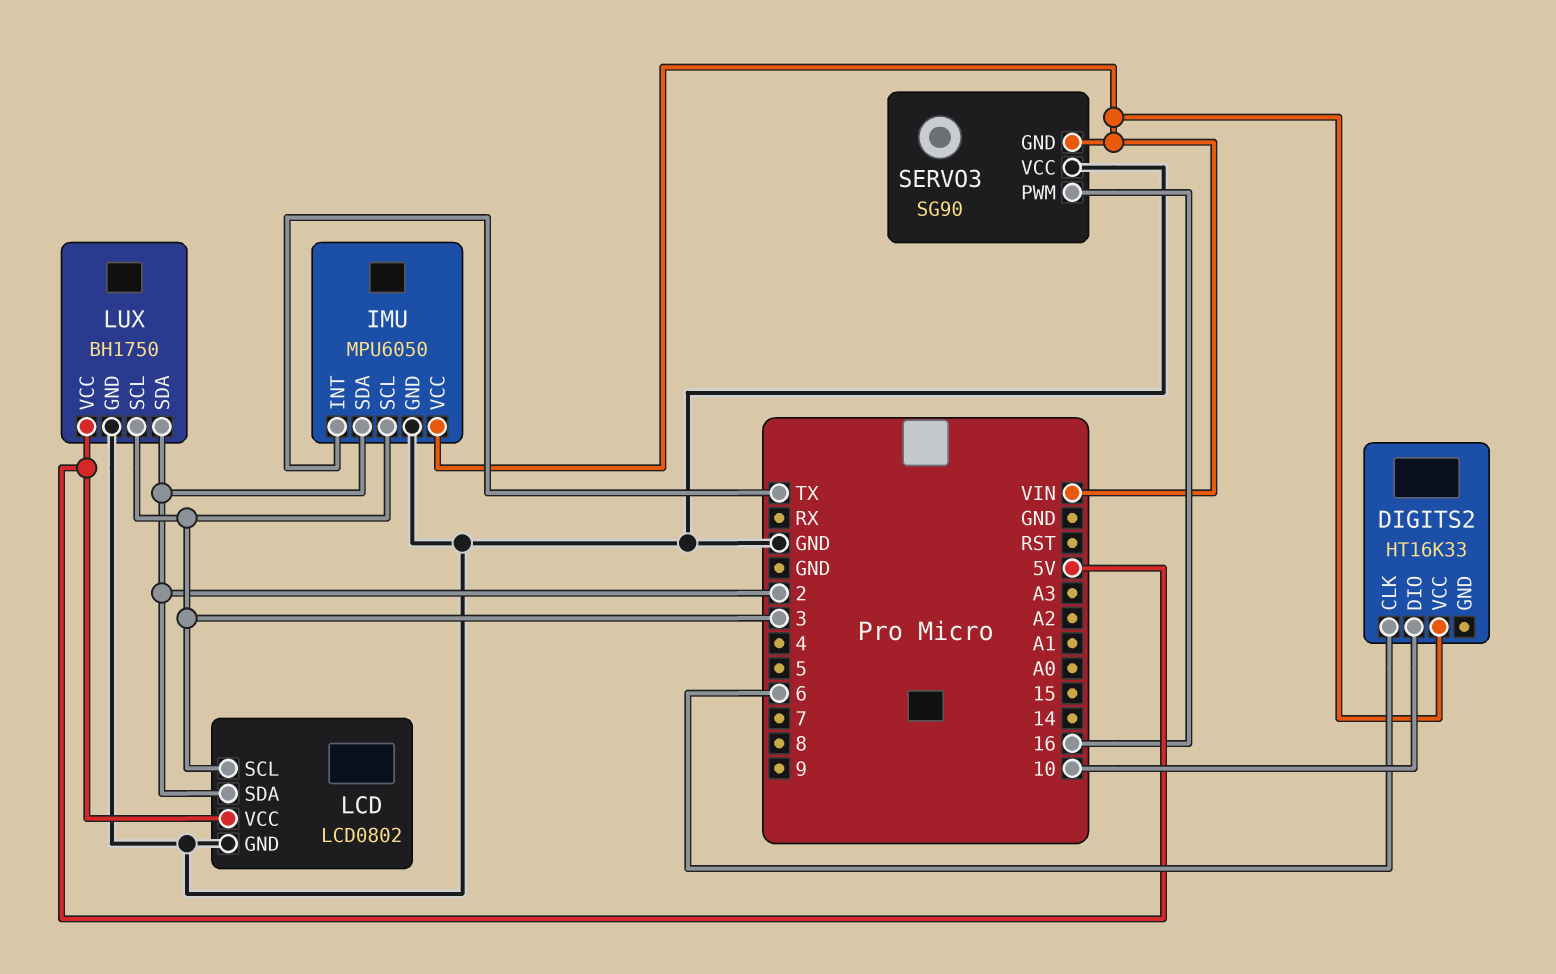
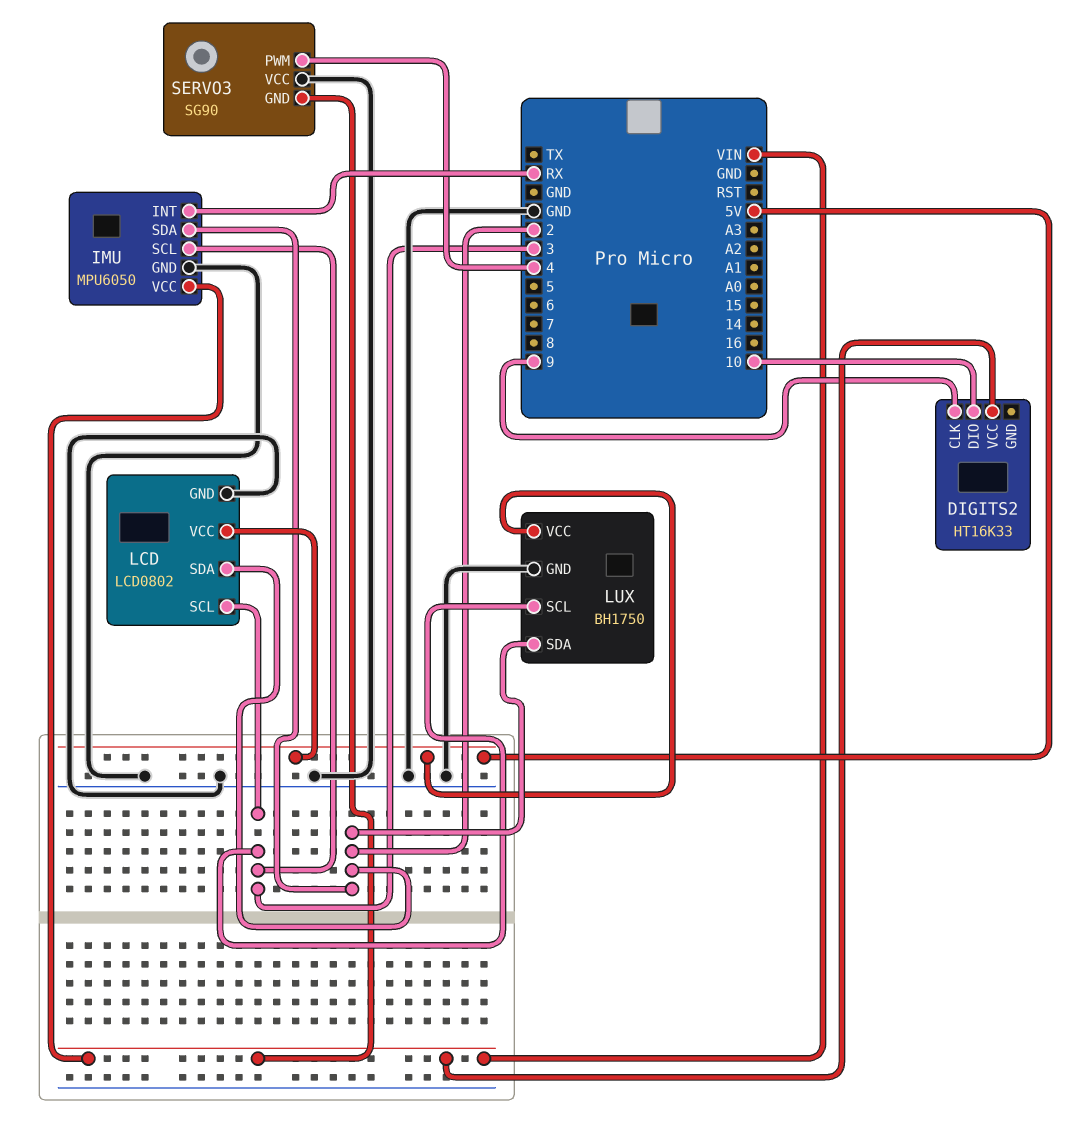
DIGITS2 pin CLK: 6 -> 9
IMU pin INT: TX -> RX
SERVO3 pin PWM: 16 -> 4

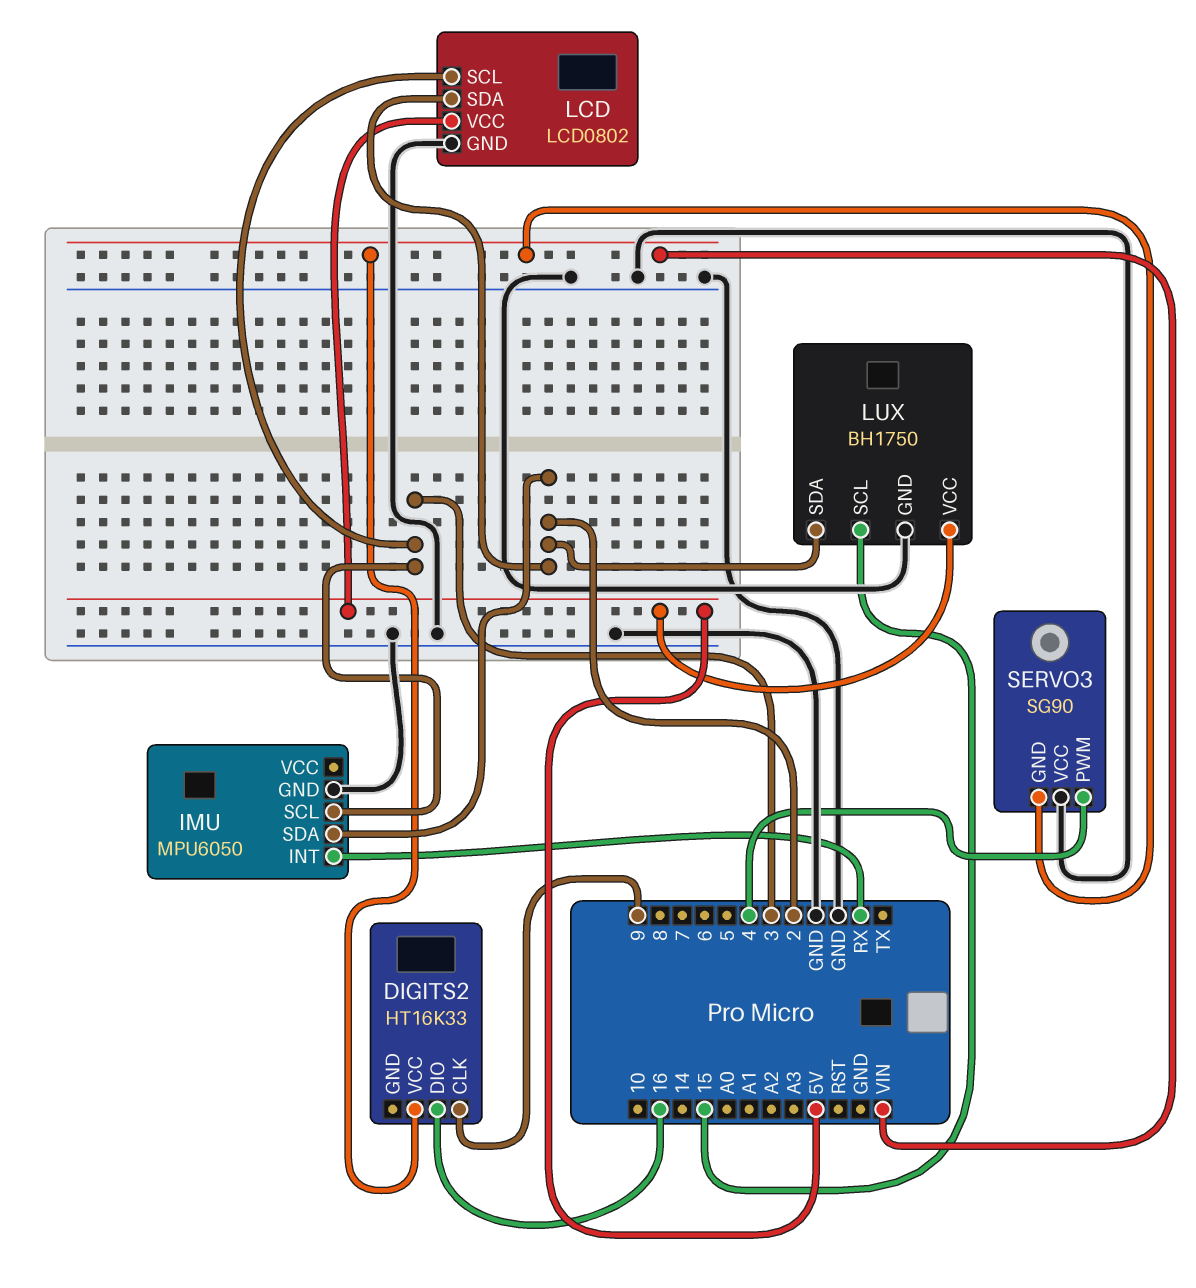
DIGITS2 pin DIO: 10 -> 16
IMU pin VCC: VIN -> none
LUX pin SCL: 3 -> 15

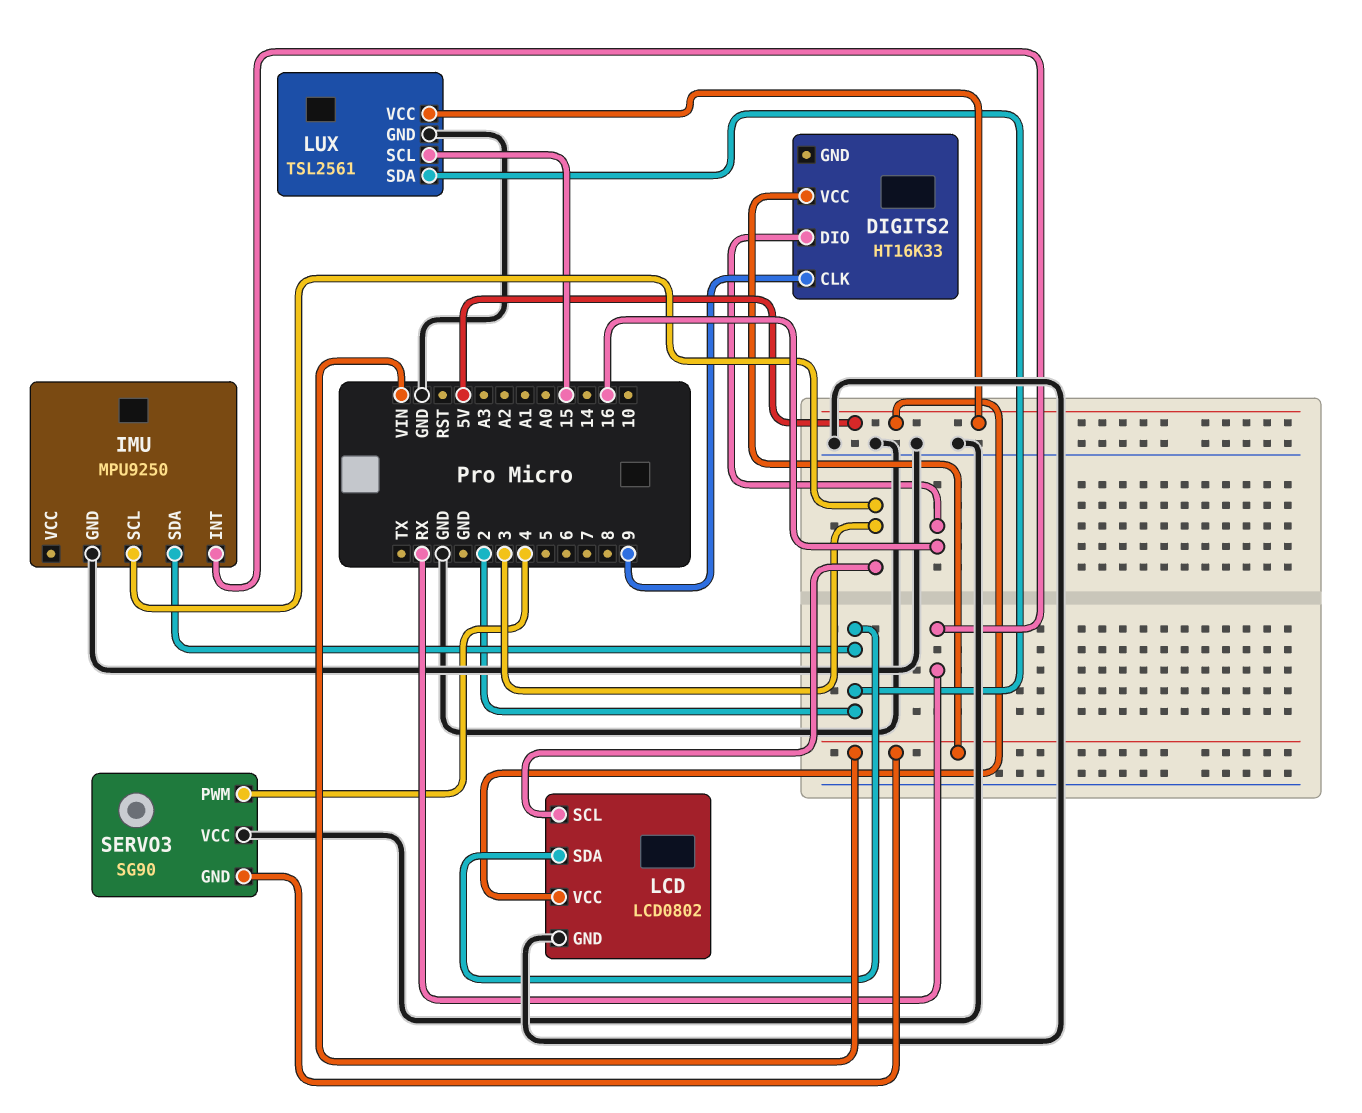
IMU: MPU6050 -> MPU9250
LUX: BH1750 -> TSL2561

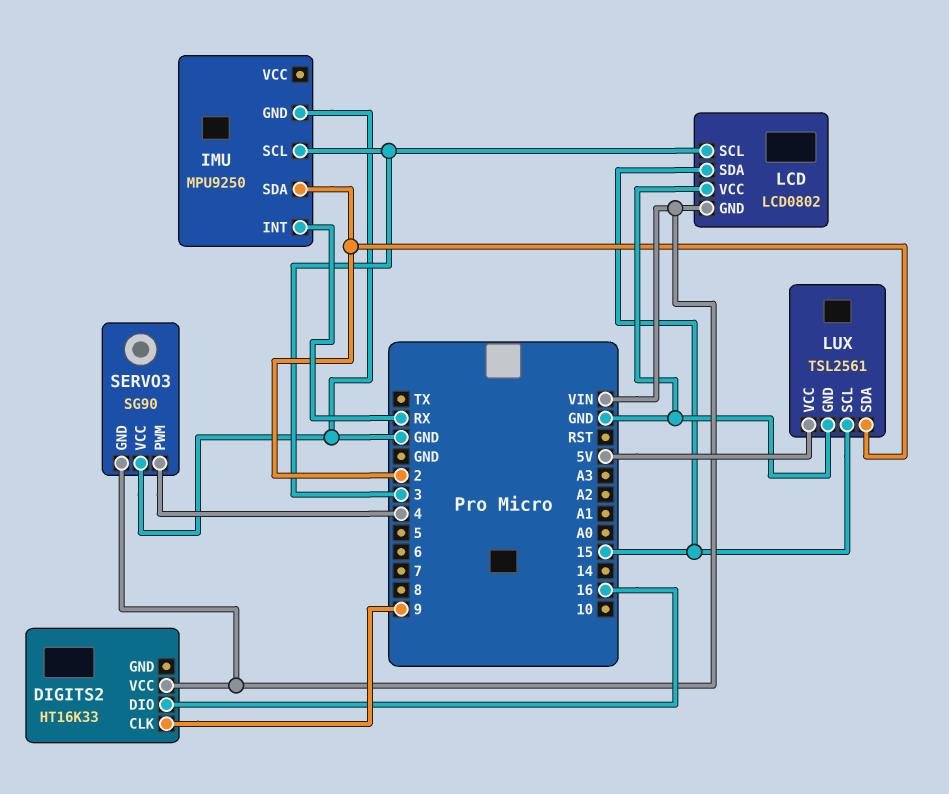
LCD pin GND: GND -> VIN
LCD pin SDA: 2 -> 15
LCD pin VCC: 5V -> GND

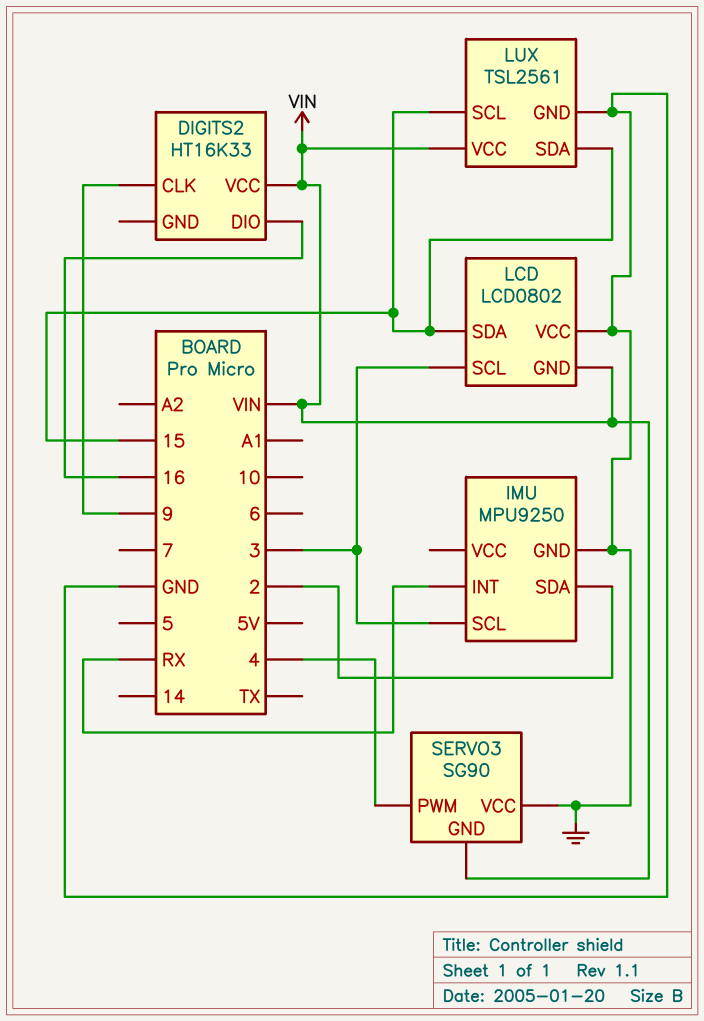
LUX pin SDA: 2 -> 15
LUX pin VCC: 5V -> VIN

